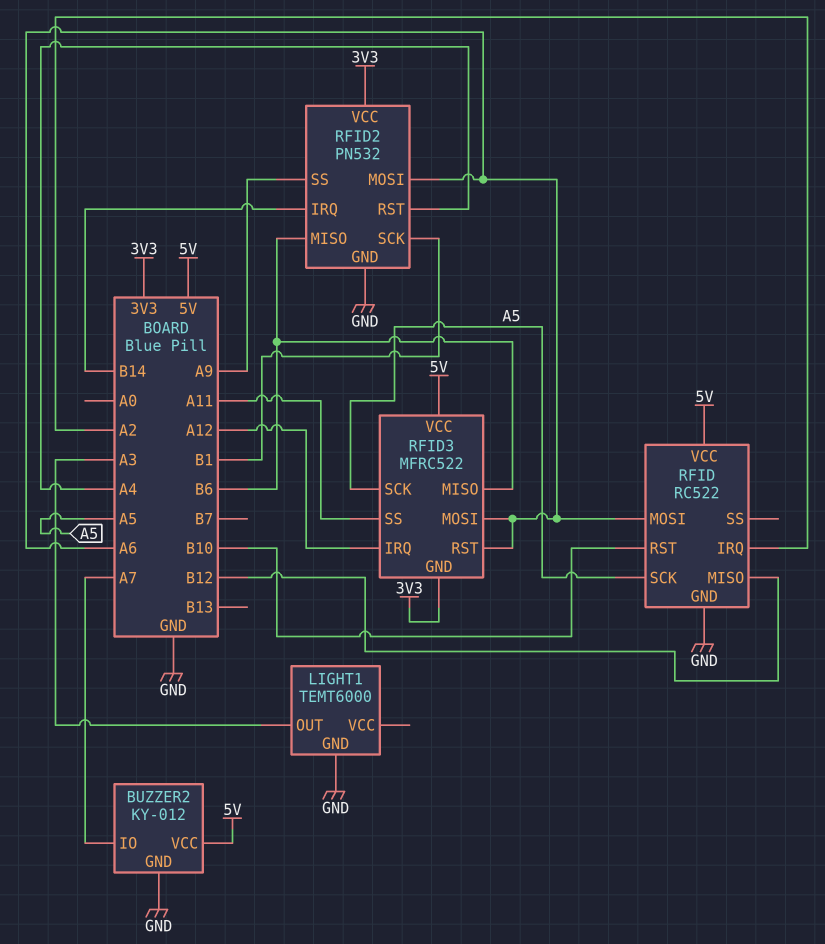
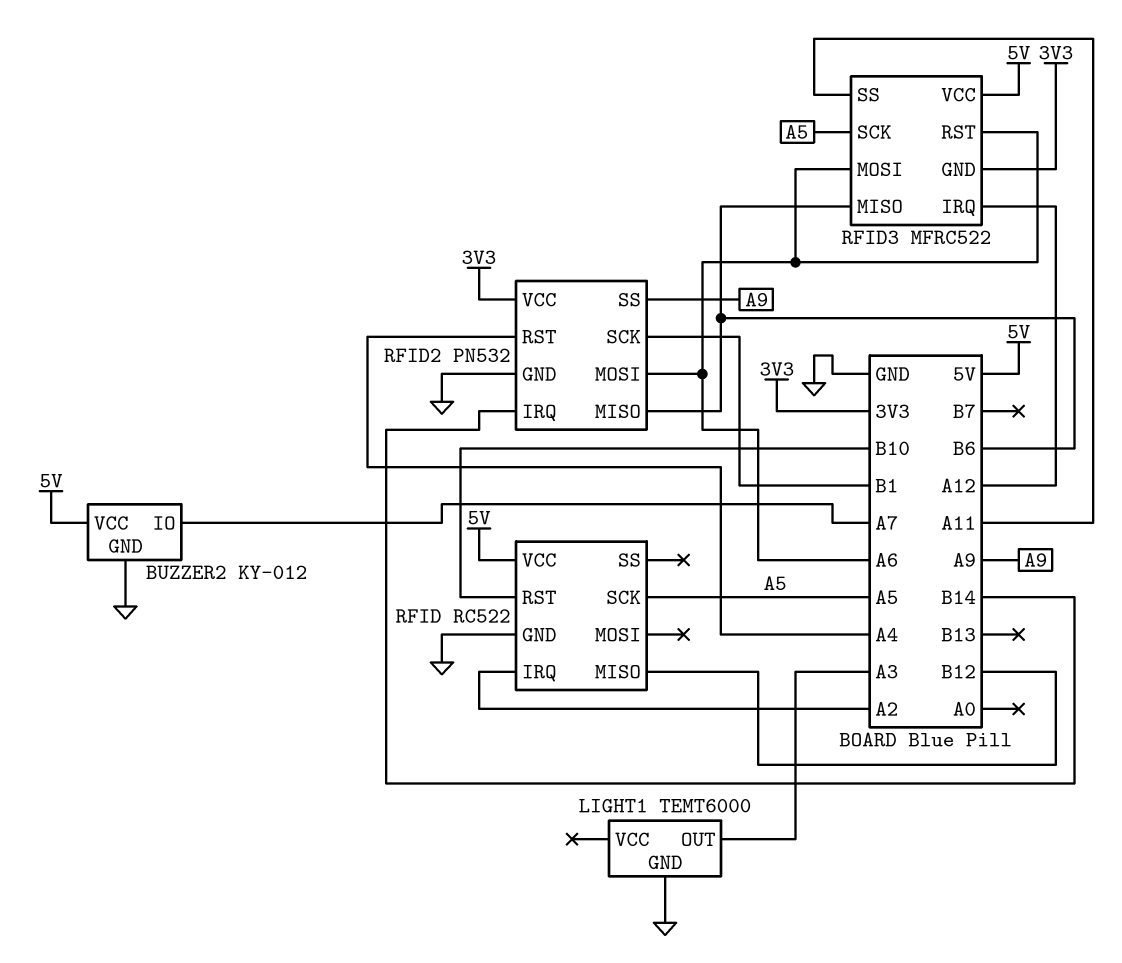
RFID pin MOSI: A6 -> none

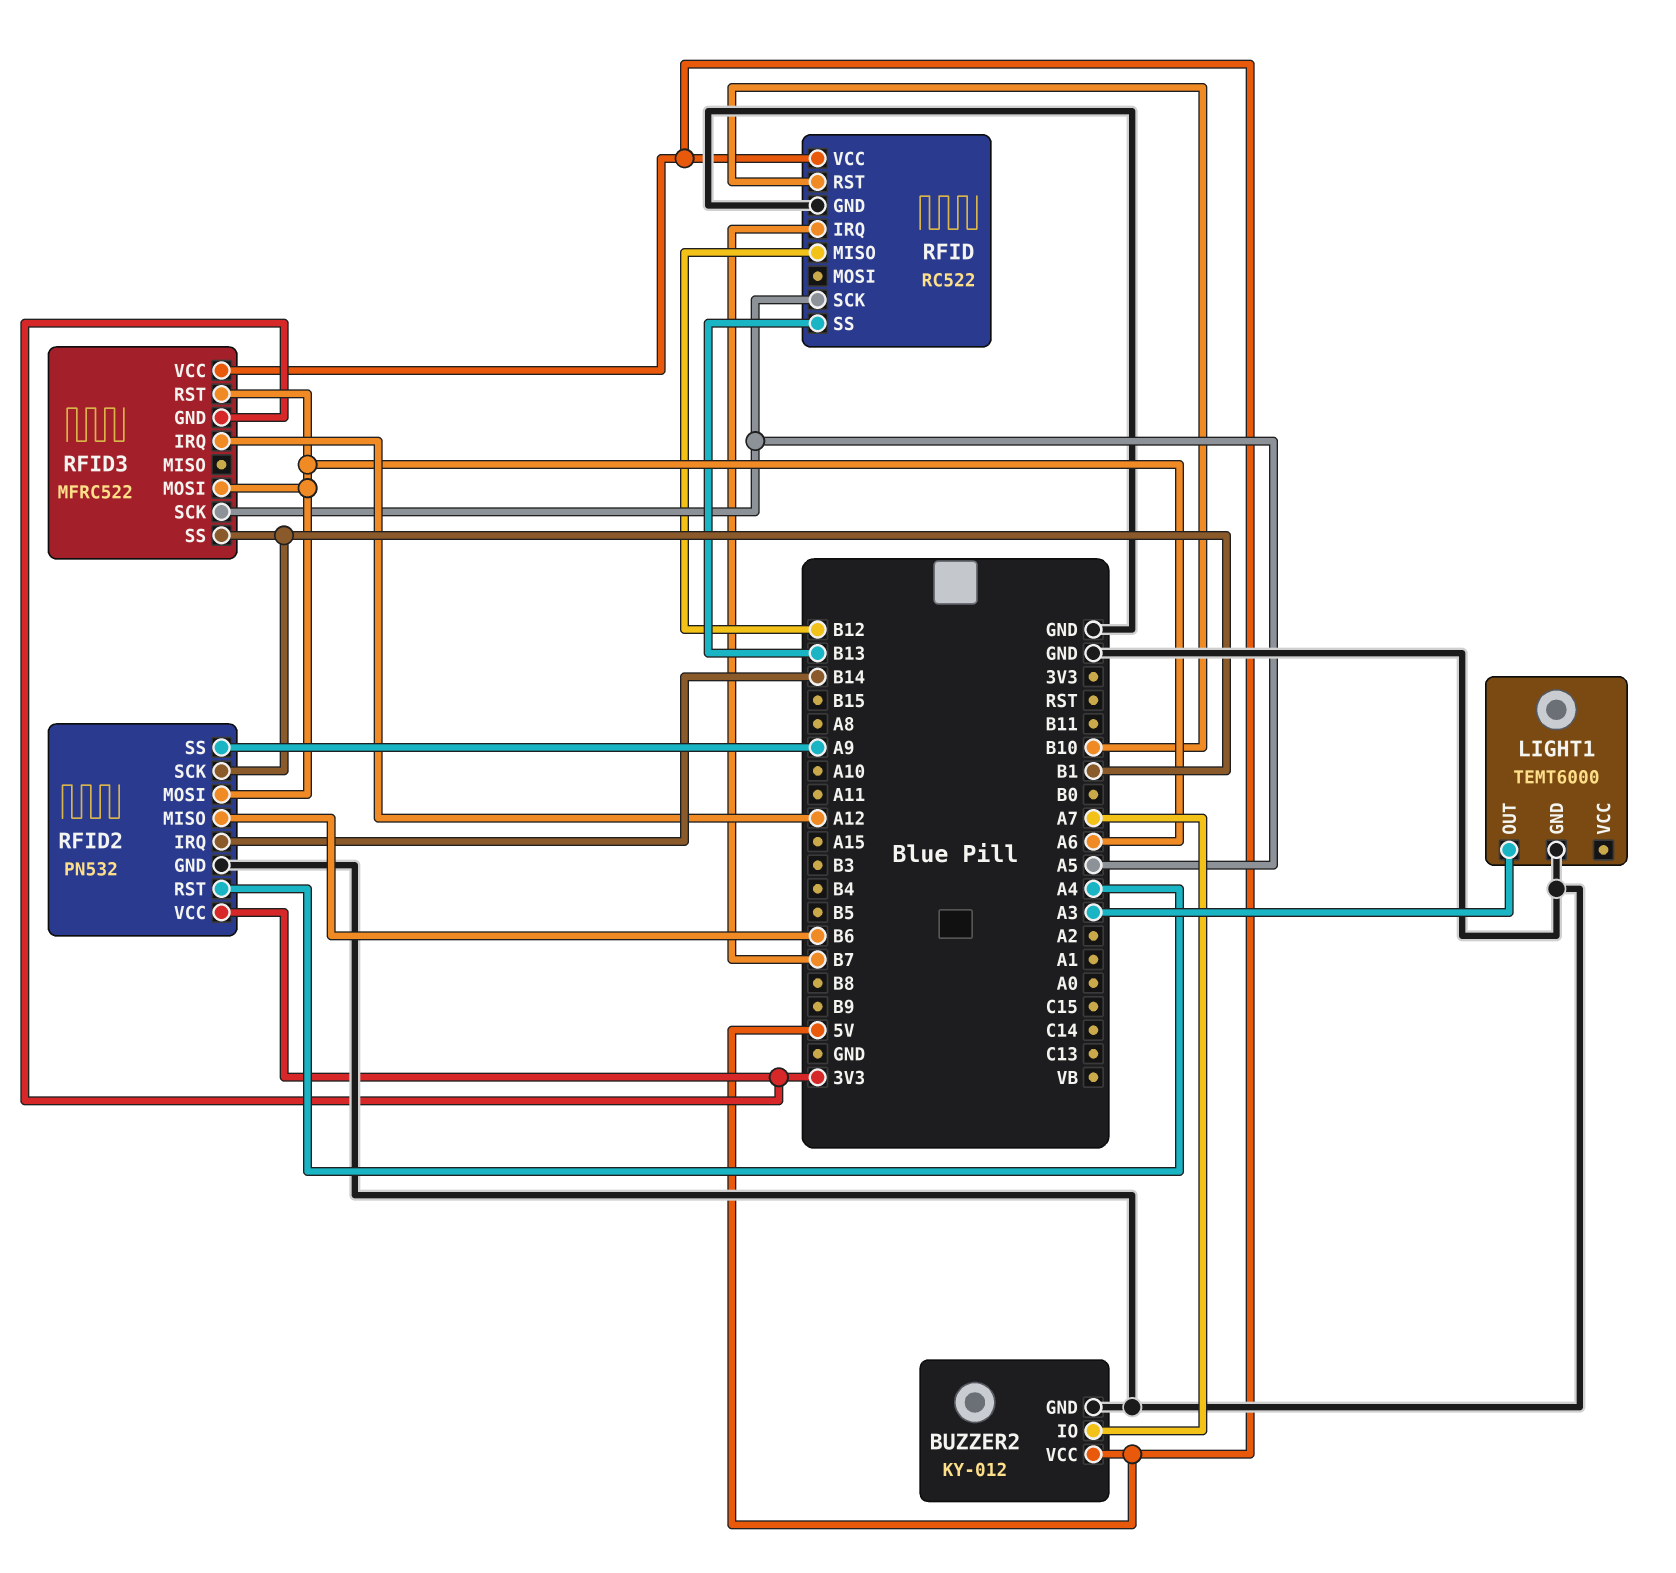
RFID pin IRQ: A2 -> B7
RFID pin SS: none -> B13
RFID3 pin MISO: B6 -> none
RFID3 pin SS: A11 -> B1

